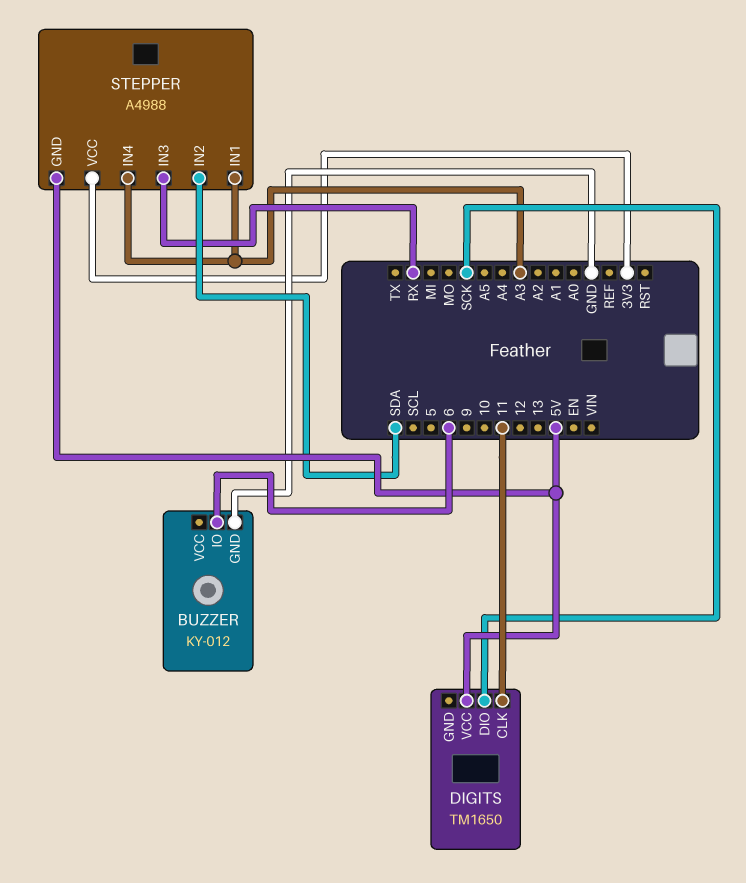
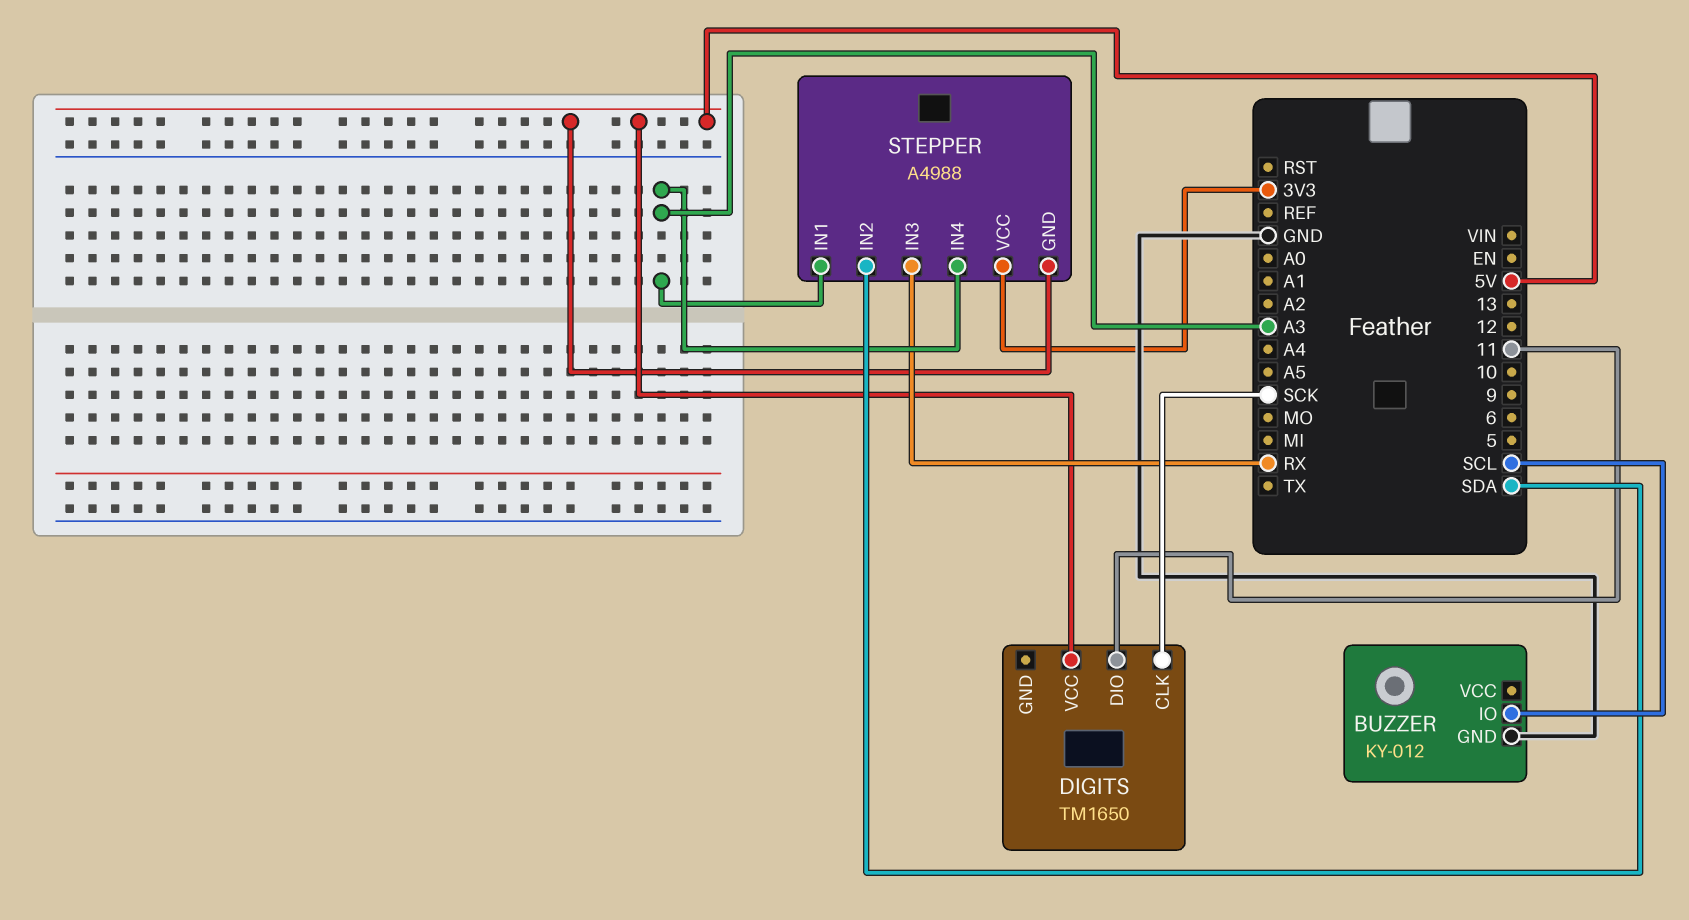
BUZZER pin IO: 6 -> SCL
DIGITS pin CLK: 11 -> SCK
DIGITS pin DIO: SCK -> 11

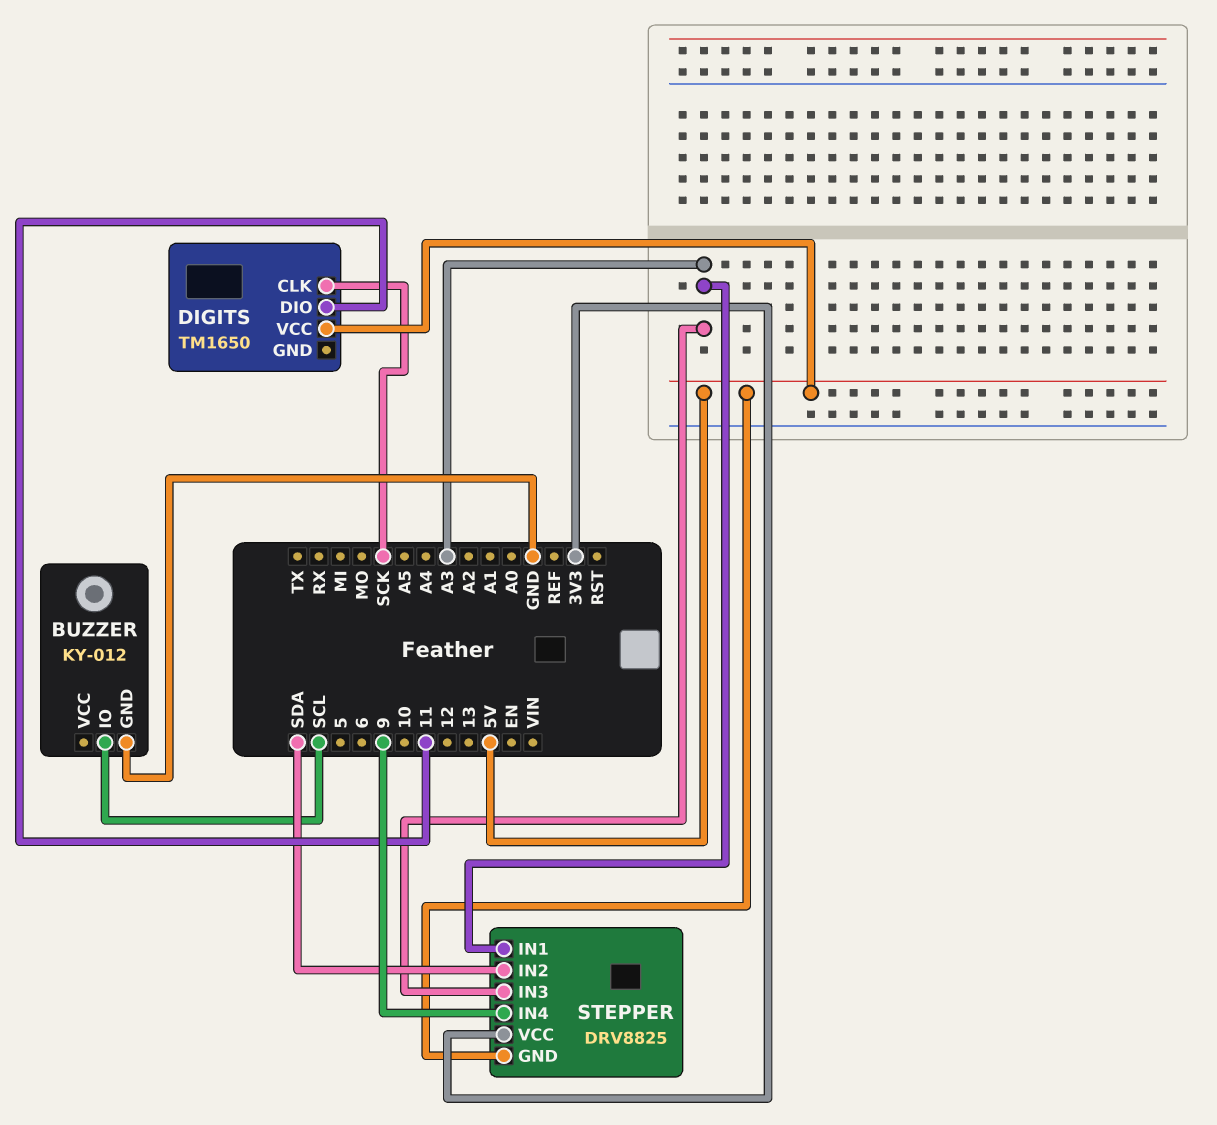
STEPPER: A4988 -> DRV8825
STEPPER pin IN3: RX -> A3
STEPPER pin IN4: A3 -> 9

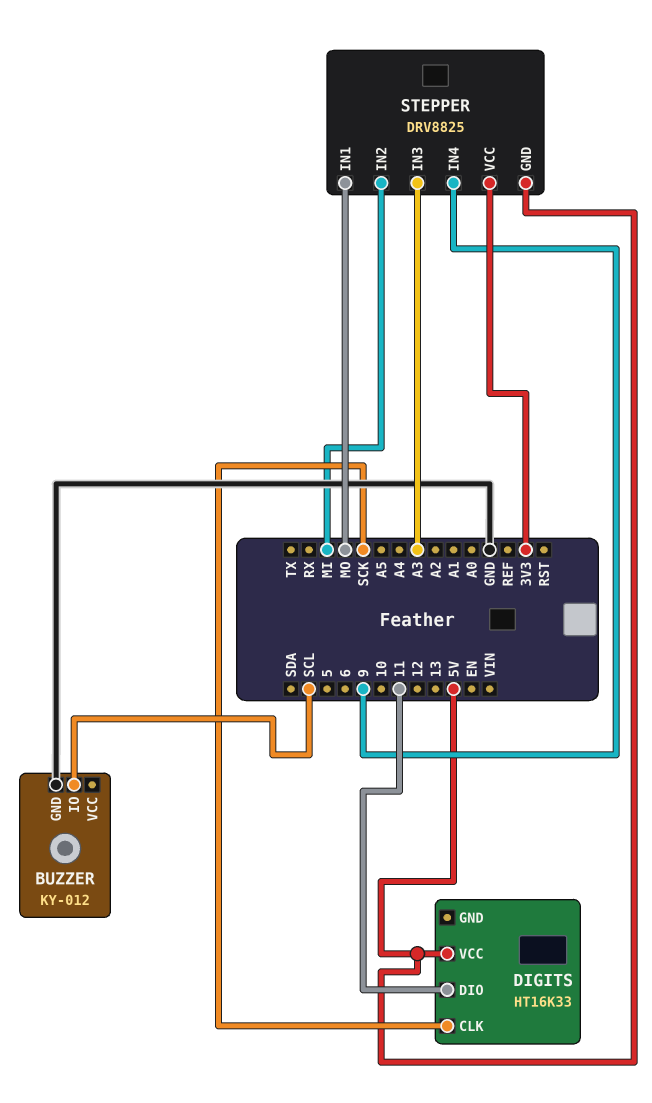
DIGITS: TM1650 -> HT16K33
STEPPER pin IN1: A3 -> MO
STEPPER pin IN2: SDA -> MI

